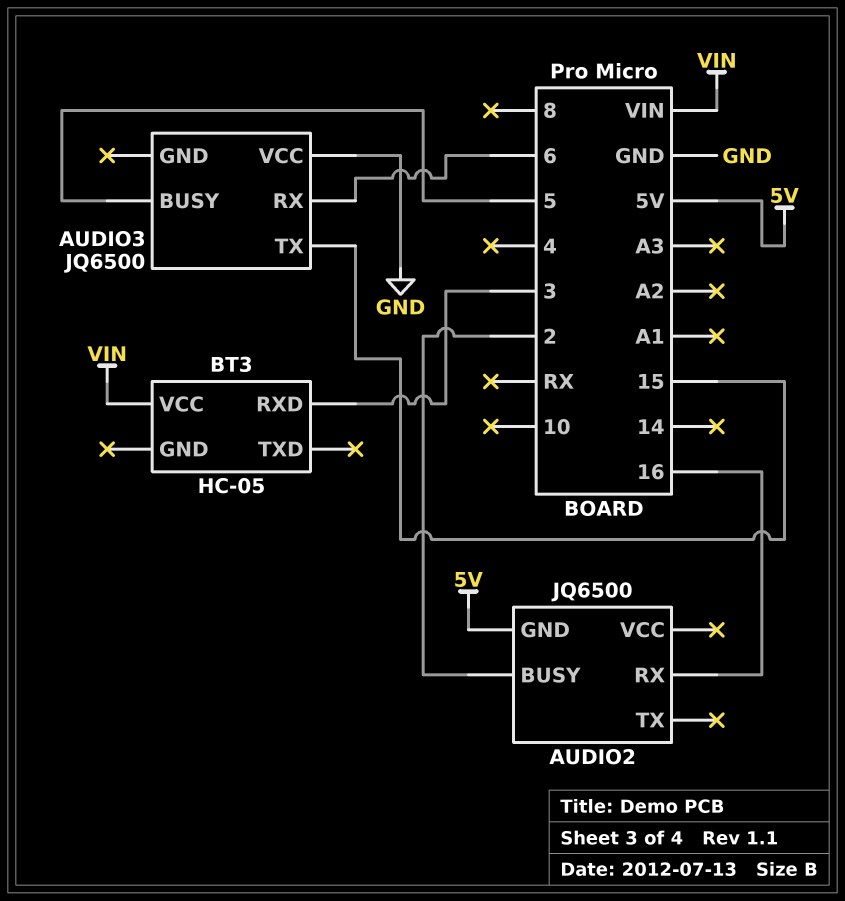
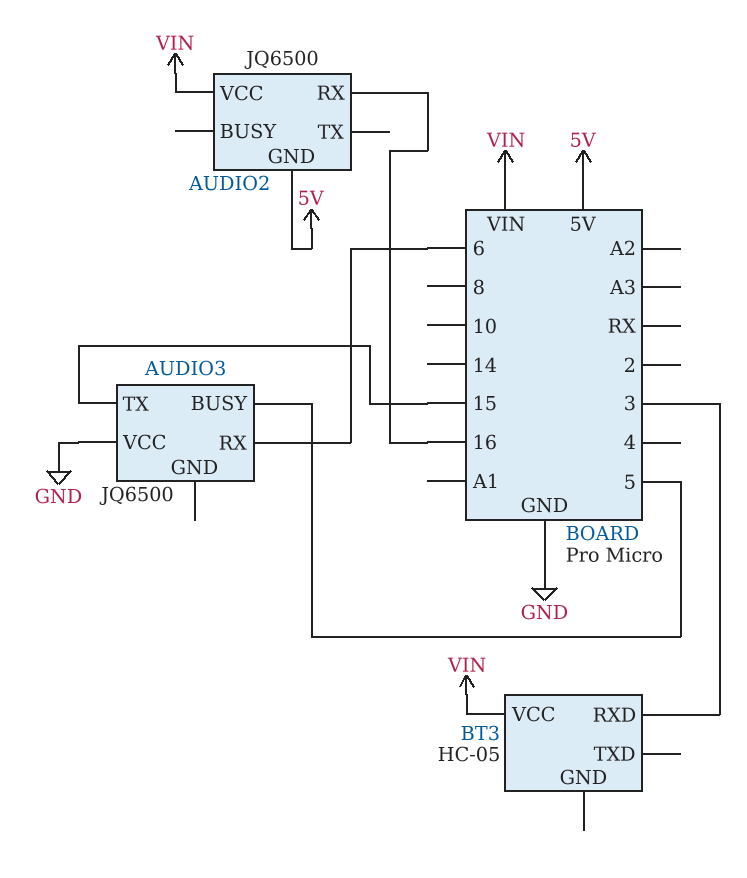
AUDIO2 pin BUSY: 2 -> none
AUDIO2 pin VCC: none -> VIN

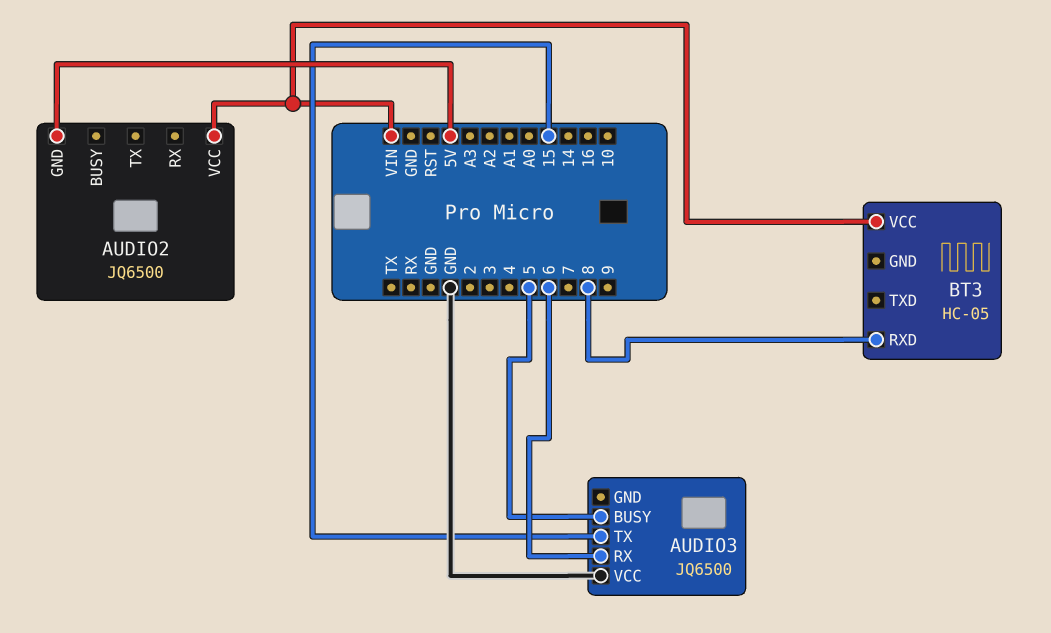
AUDIO2 pin RX: 16 -> none
BT3 pin RXD: 3 -> 8

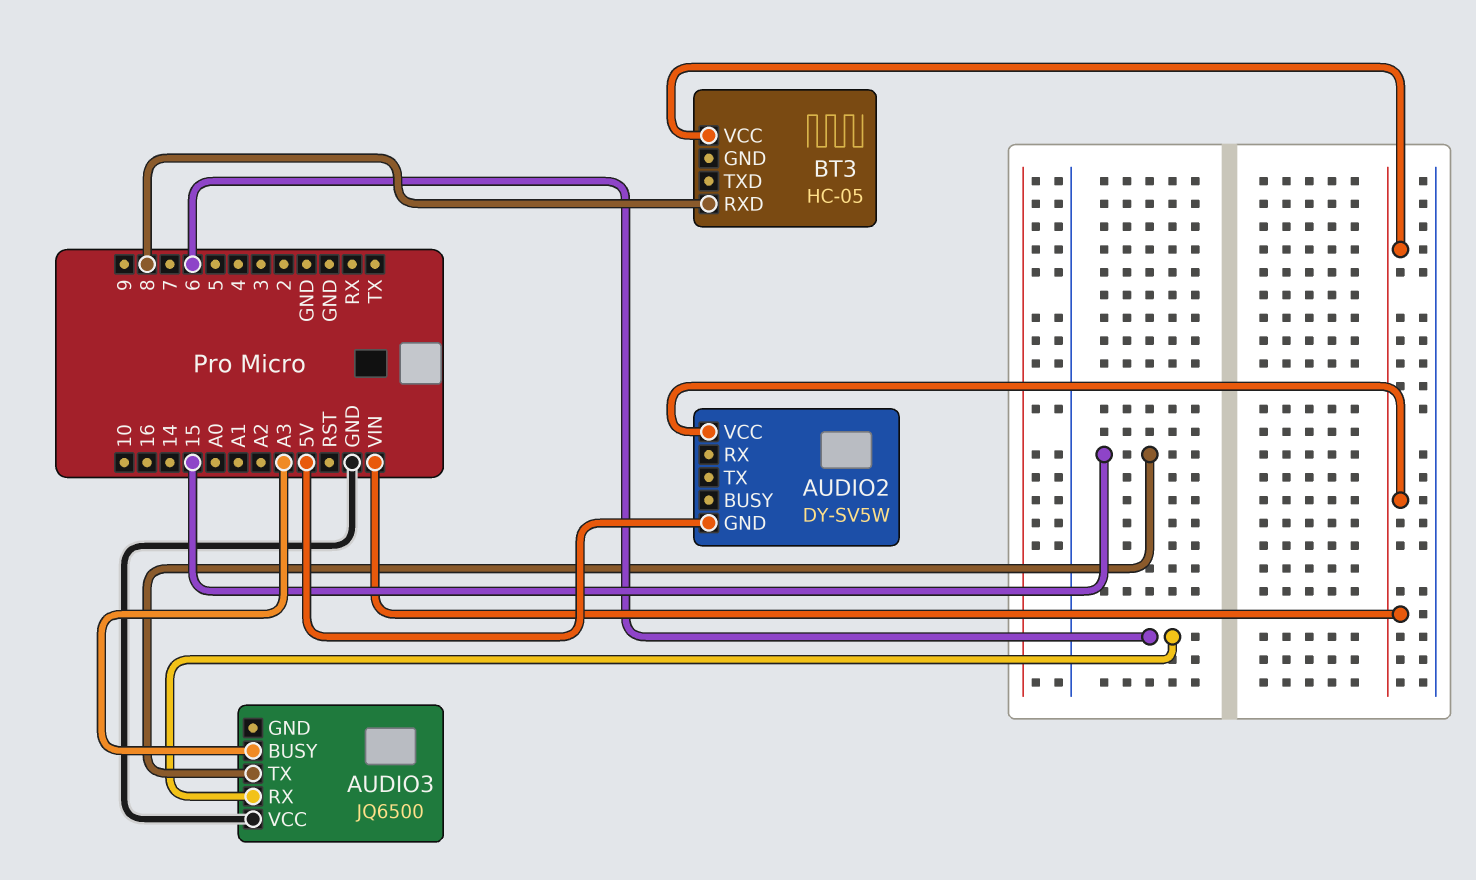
AUDIO2: JQ6500 -> DY-SV5W
AUDIO3 pin BUSY: 5 -> A3

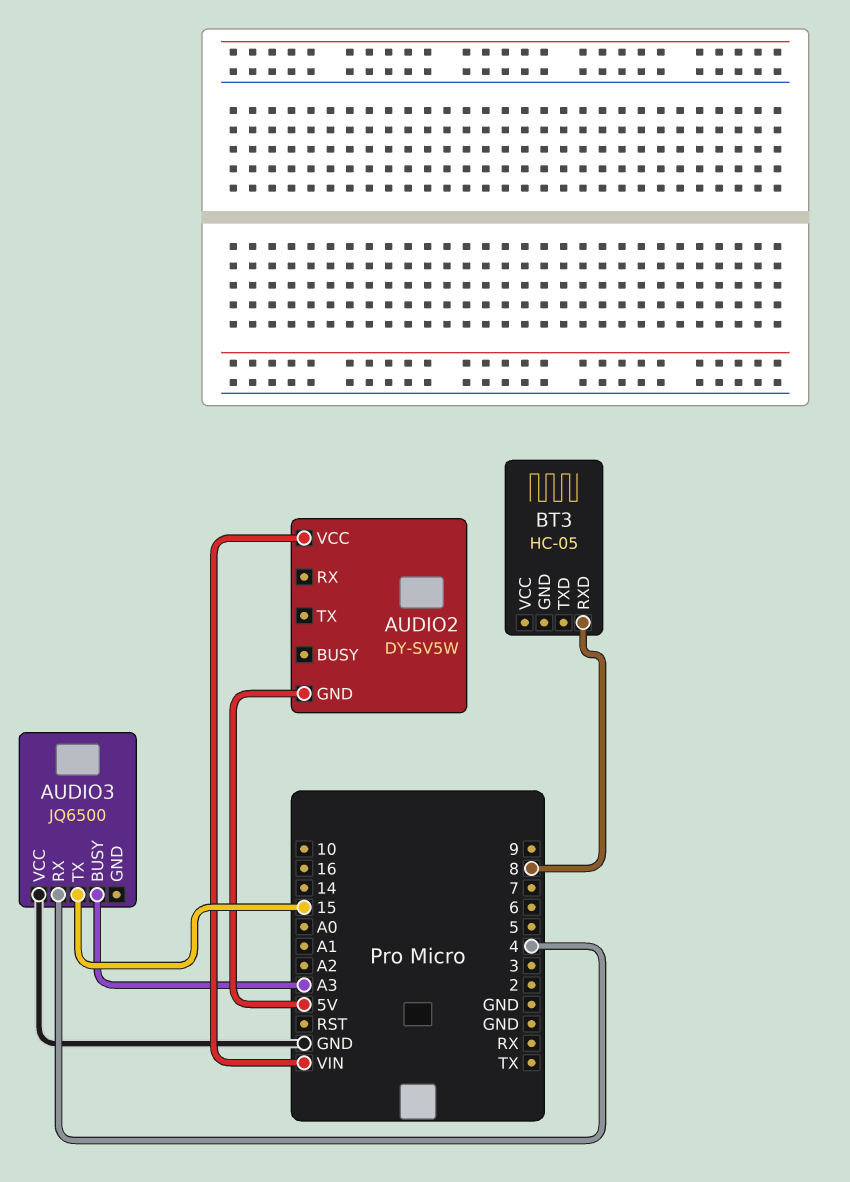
AUDIO3 pin RX: 6 -> 4
BT3 pin VCC: VIN -> none

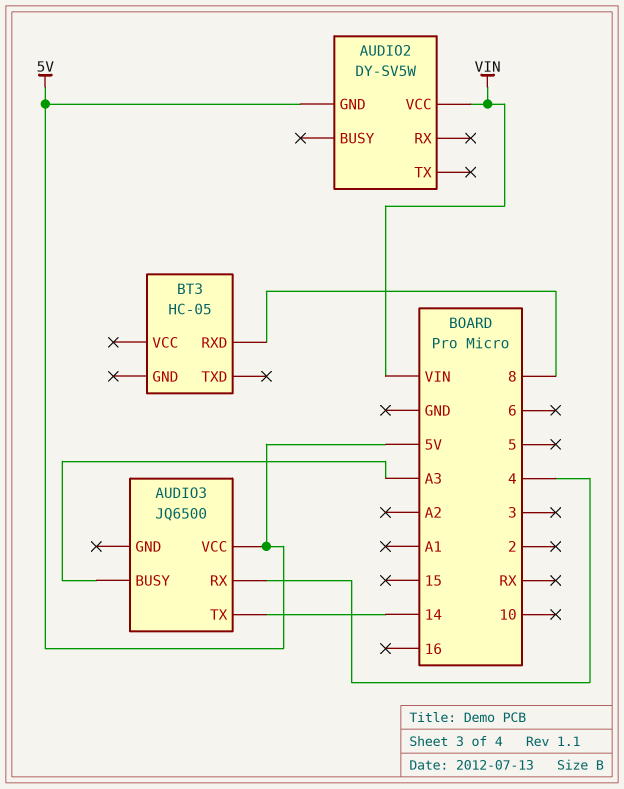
AUDIO3 pin TX: 15 -> 14
AUDIO3 pin VCC: GND -> 5V

